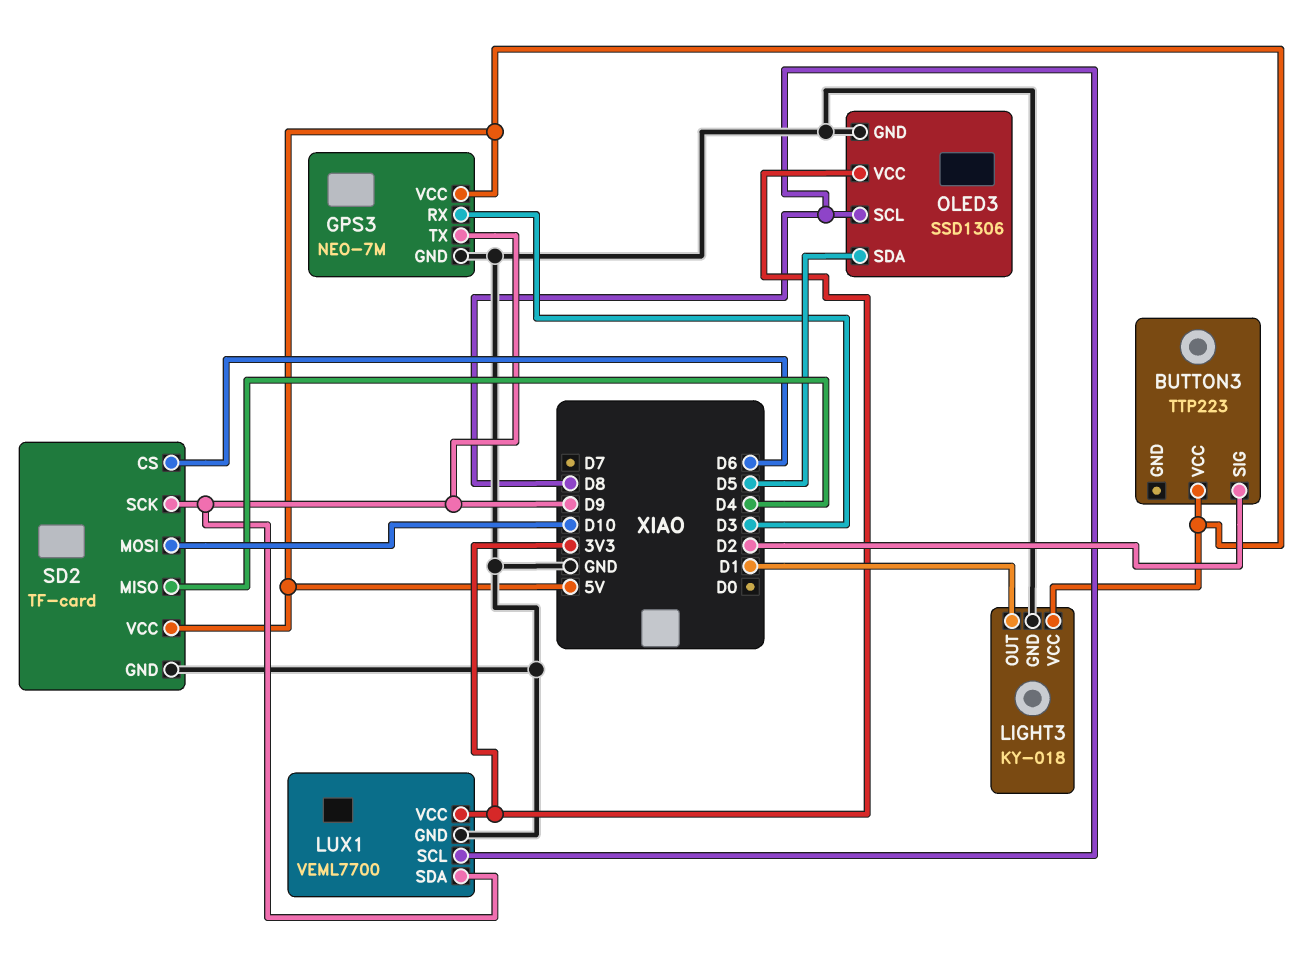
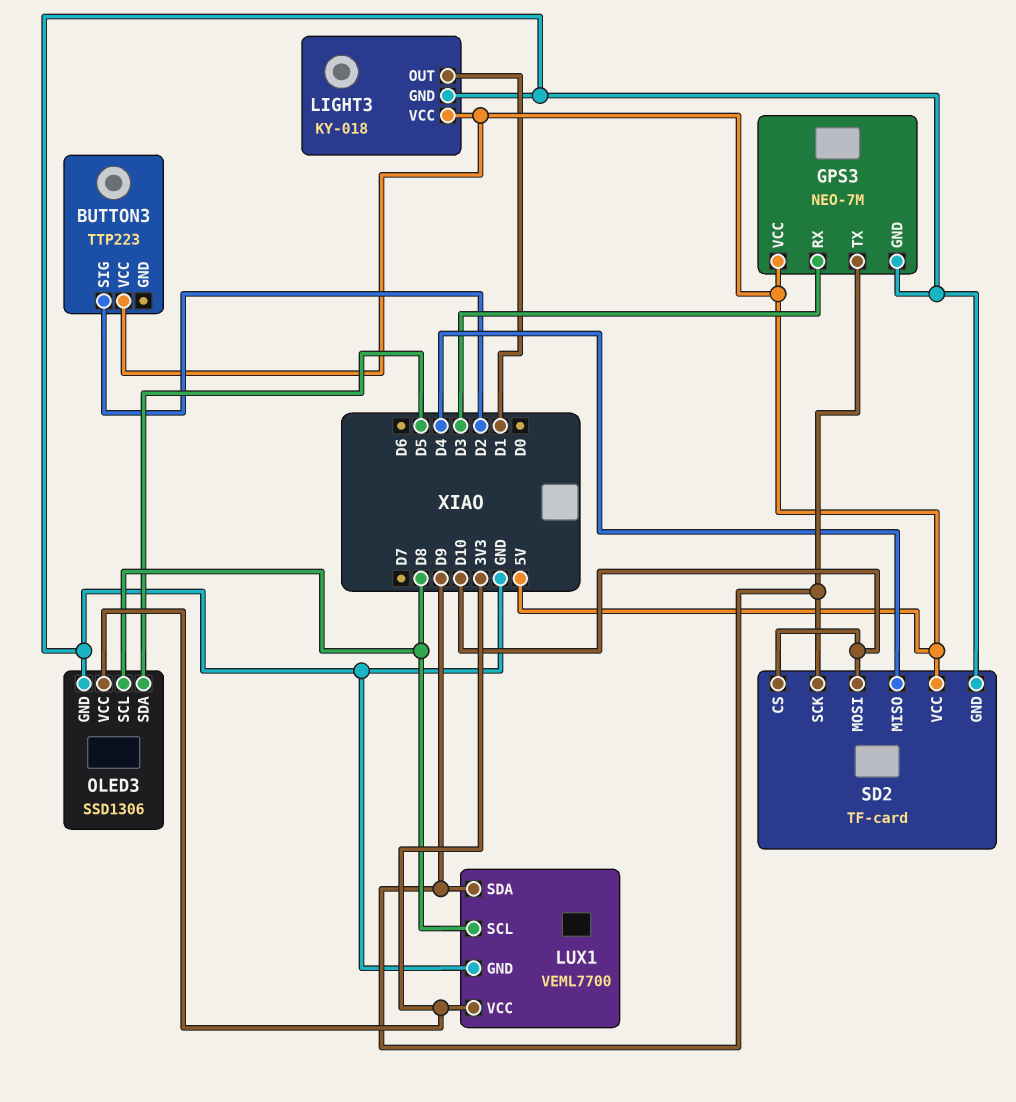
SD2 pin CS: D6 -> D10

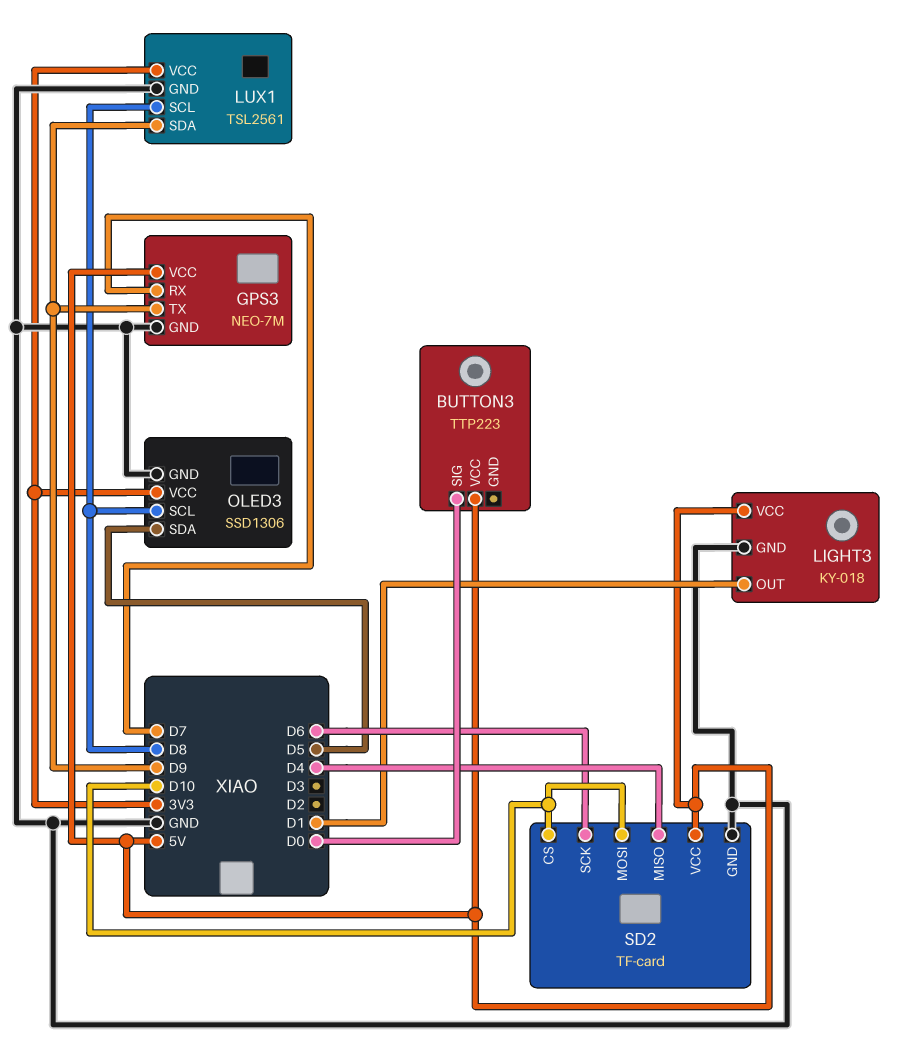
BUTTON3 pin SIG: D2 -> D0
GPS3 pin RX: D3 -> D7
LUX1: VEML7700 -> TSL2561
SD2 pin SCK: D9 -> D6

